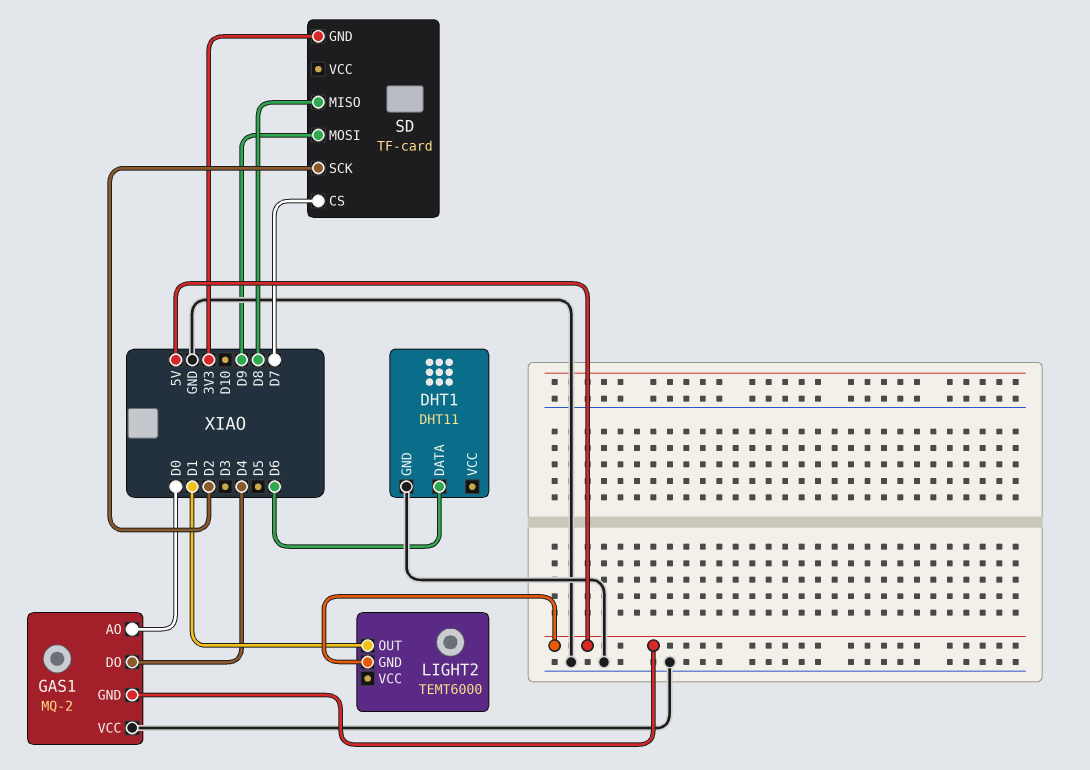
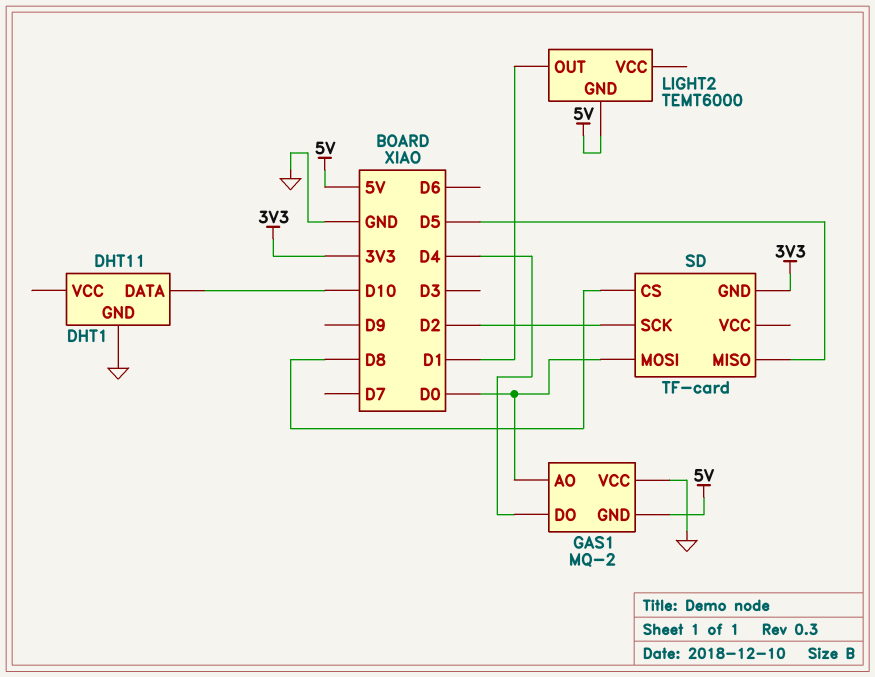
DHT1 pin DATA: D6 -> D10
SD pin CS: D7 -> D8
SD pin MISO: D8 -> D5
SD pin MOSI: D9 -> D0

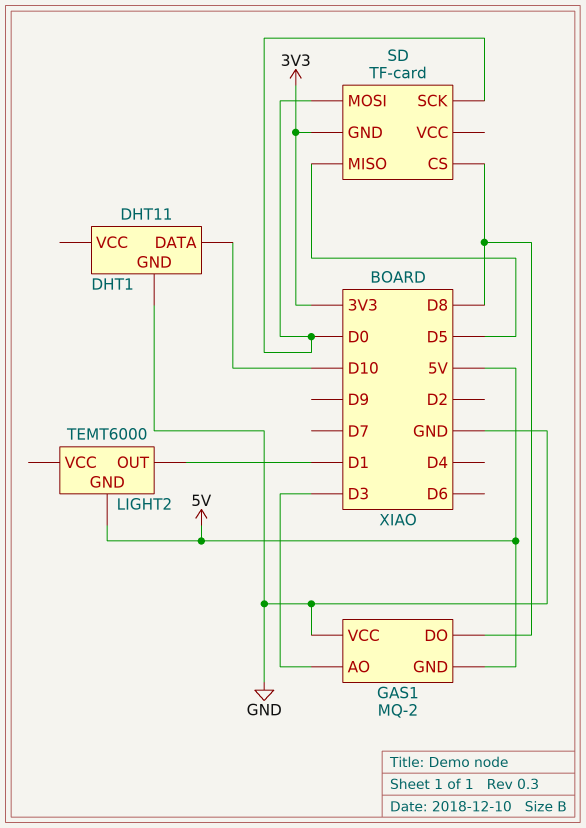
GAS1 pin AO: D0 -> D3
GAS1 pin DO: D4 -> D8
SD pin SCK: D2 -> D0

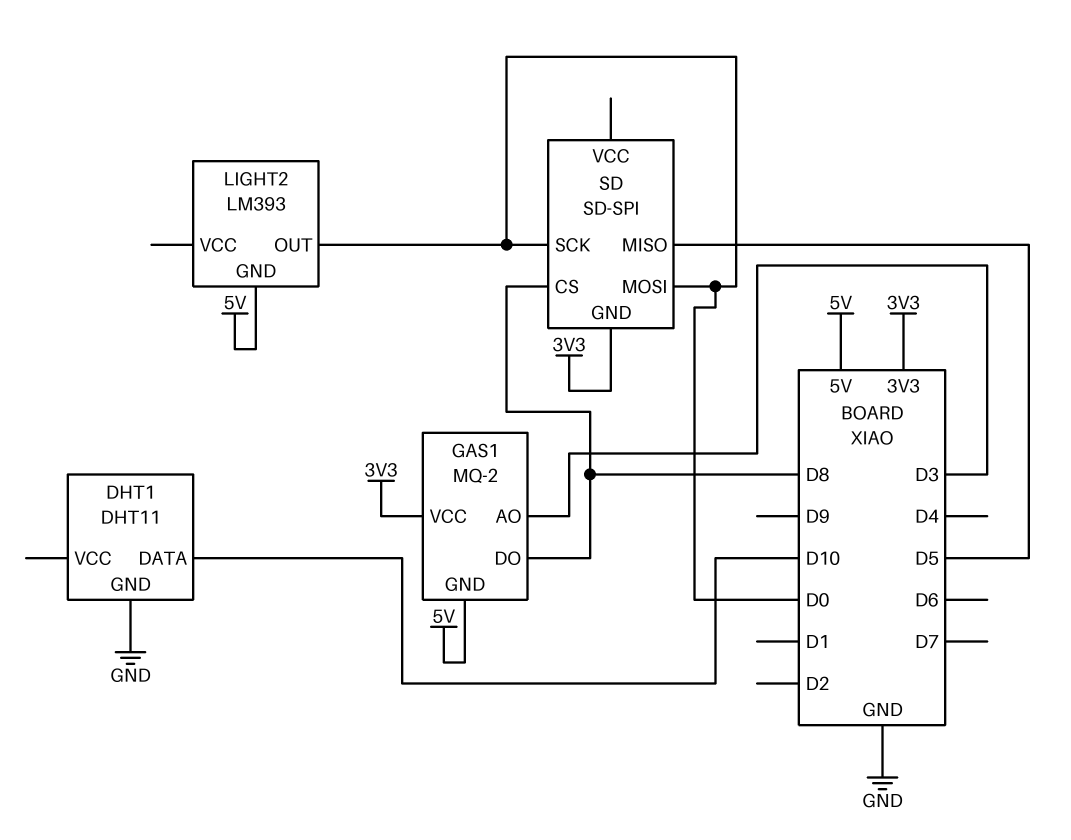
GAS1 pin VCC: GND -> 3V3
LIGHT2: TEMT6000 -> LM393
LIGHT2 pin OUT: D1 -> D0
SD: TF-card -> SD-SPI

